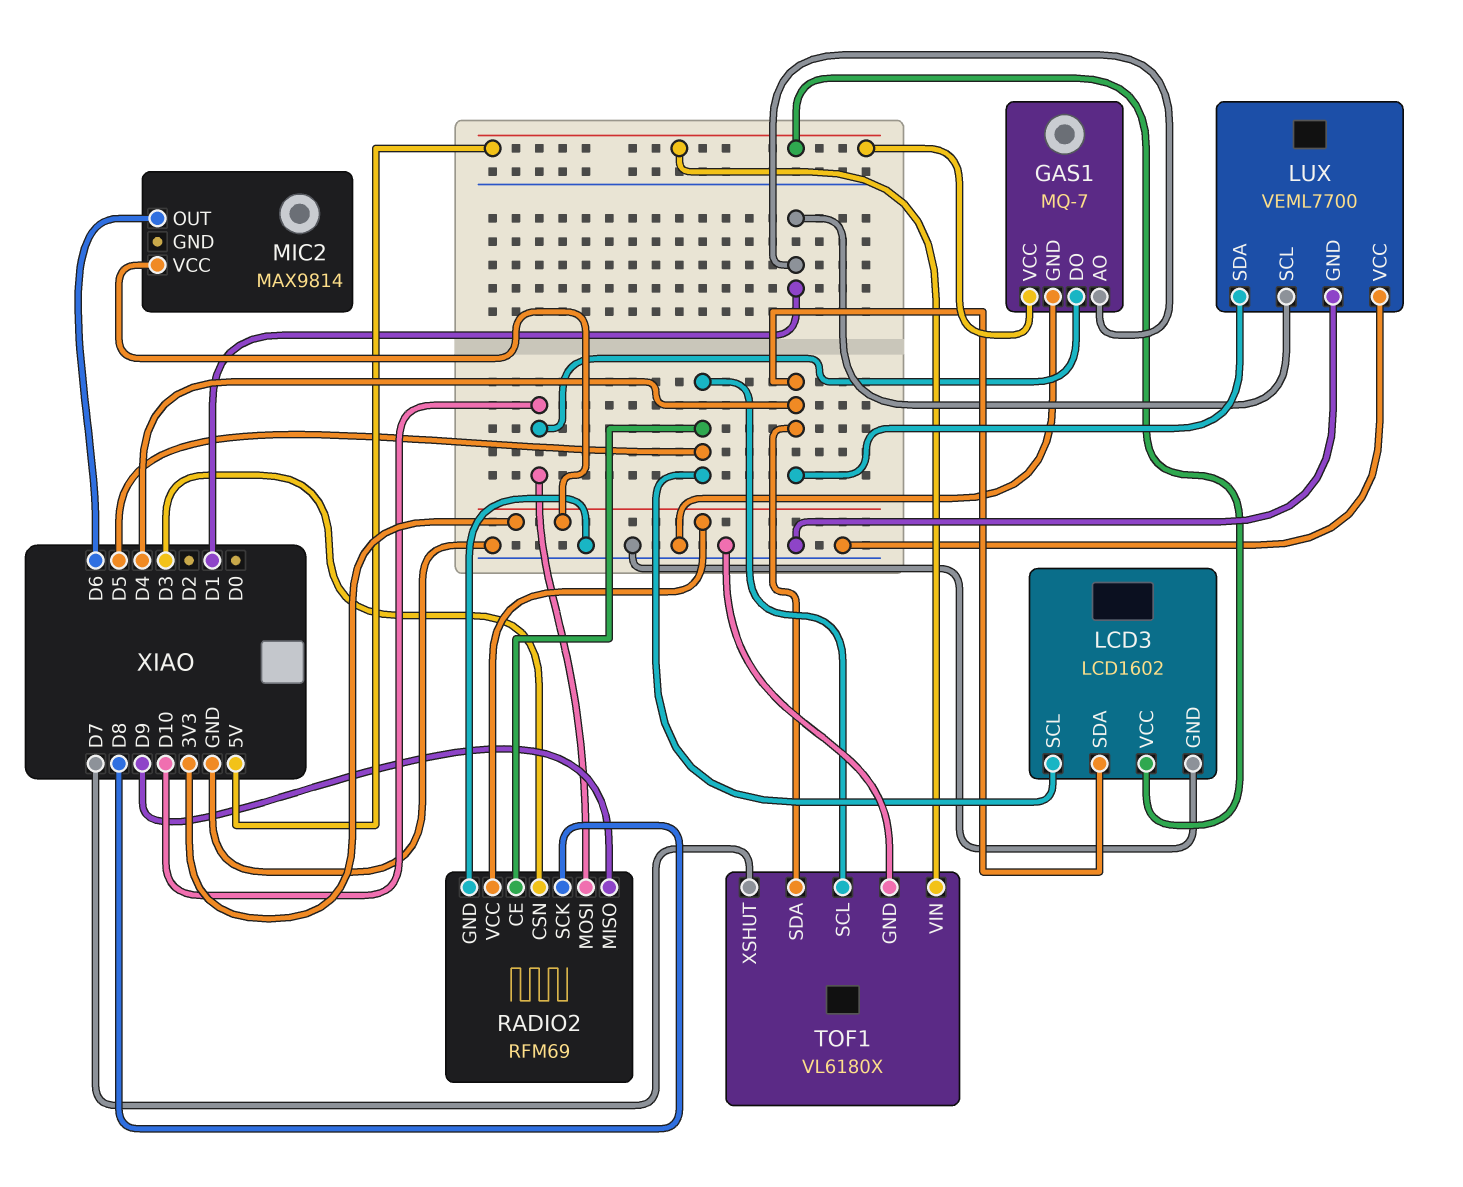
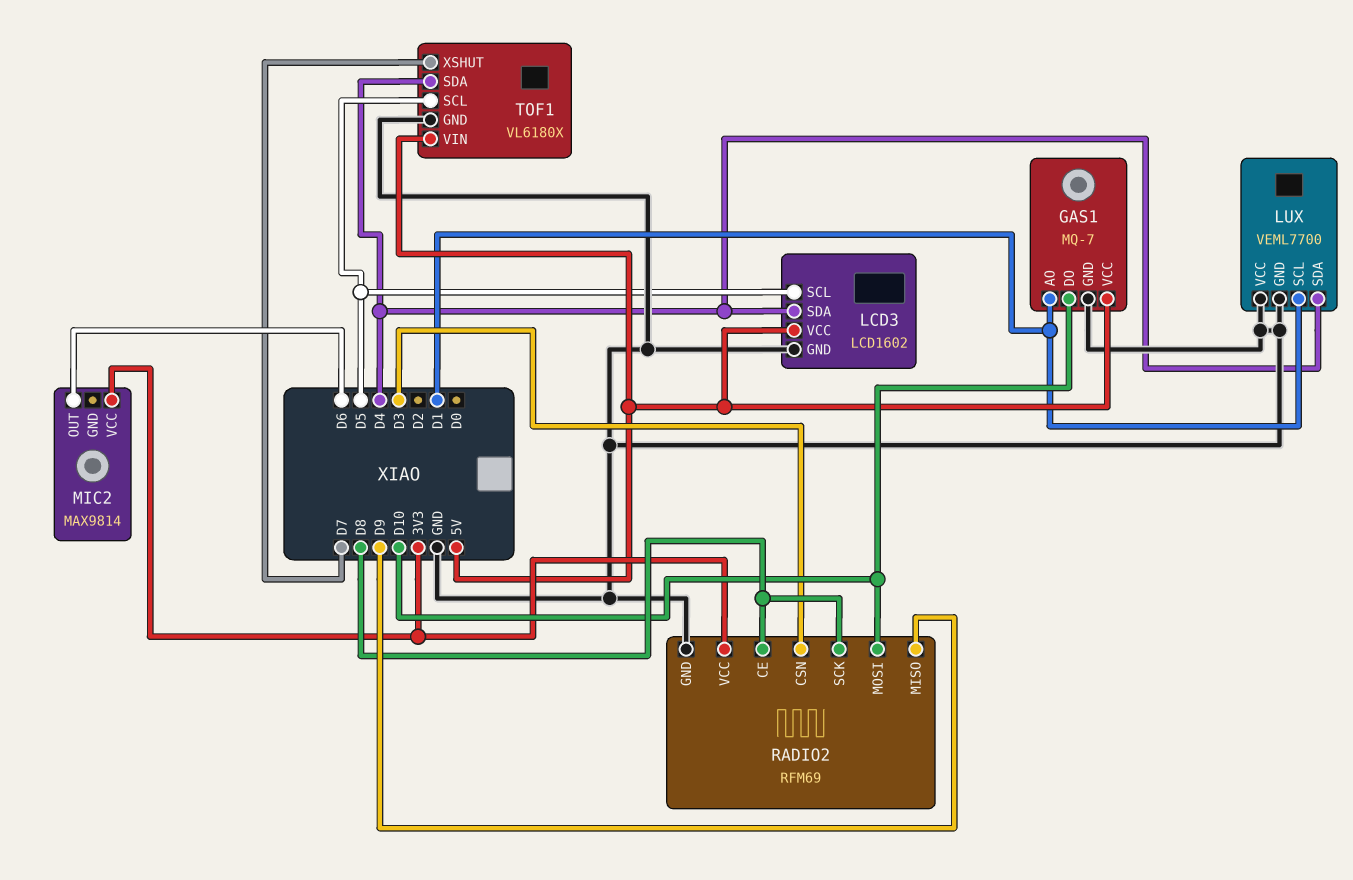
RADIO2 pin CE: D5 -> D8

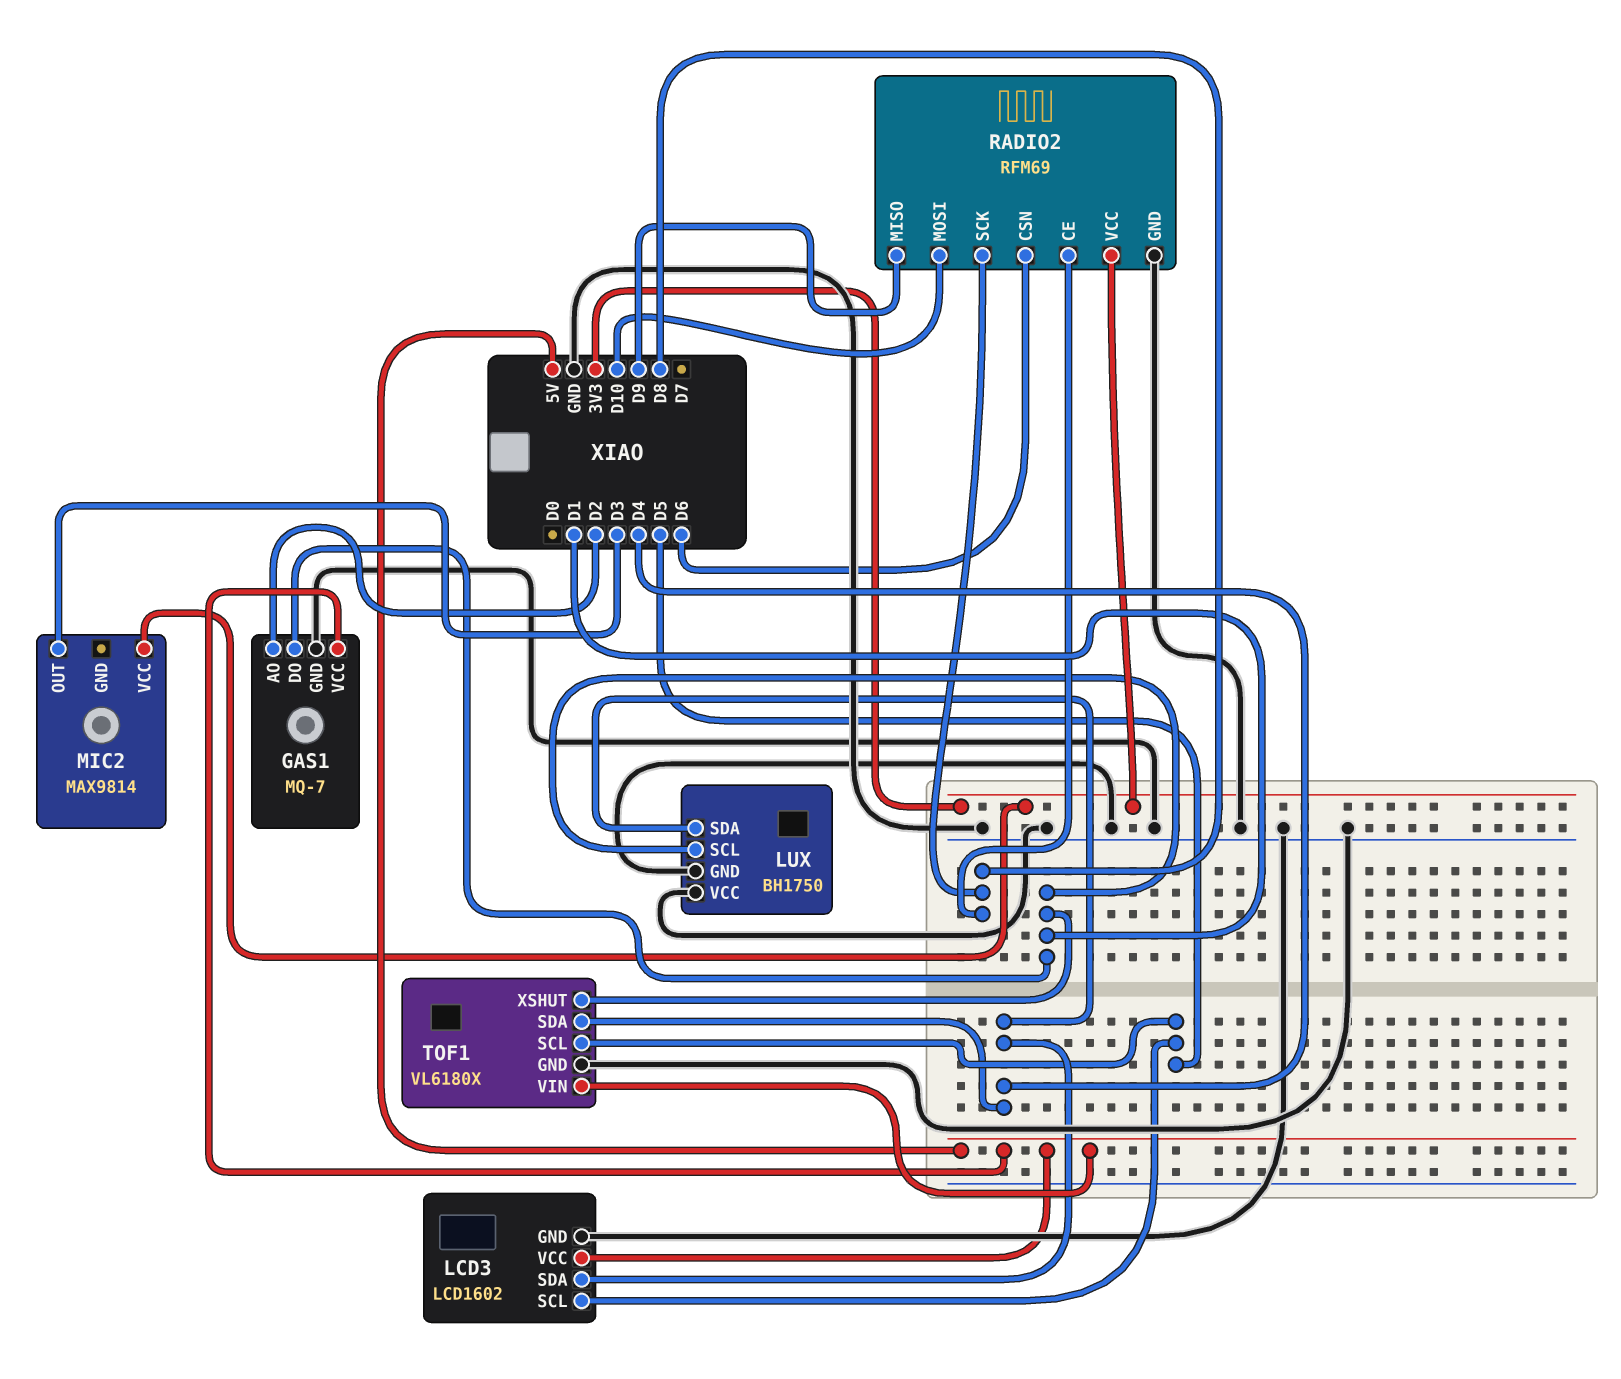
GAS1 pin AO: D1 -> D2
GAS1 pin DO: D10 -> D1
LUX: VEML7700 -> BH1750
MIC2 pin OUT: D6 -> D3
RADIO2 pin CSN: D3 -> D6
TOF1 pin XSHUT: D7 -> D1

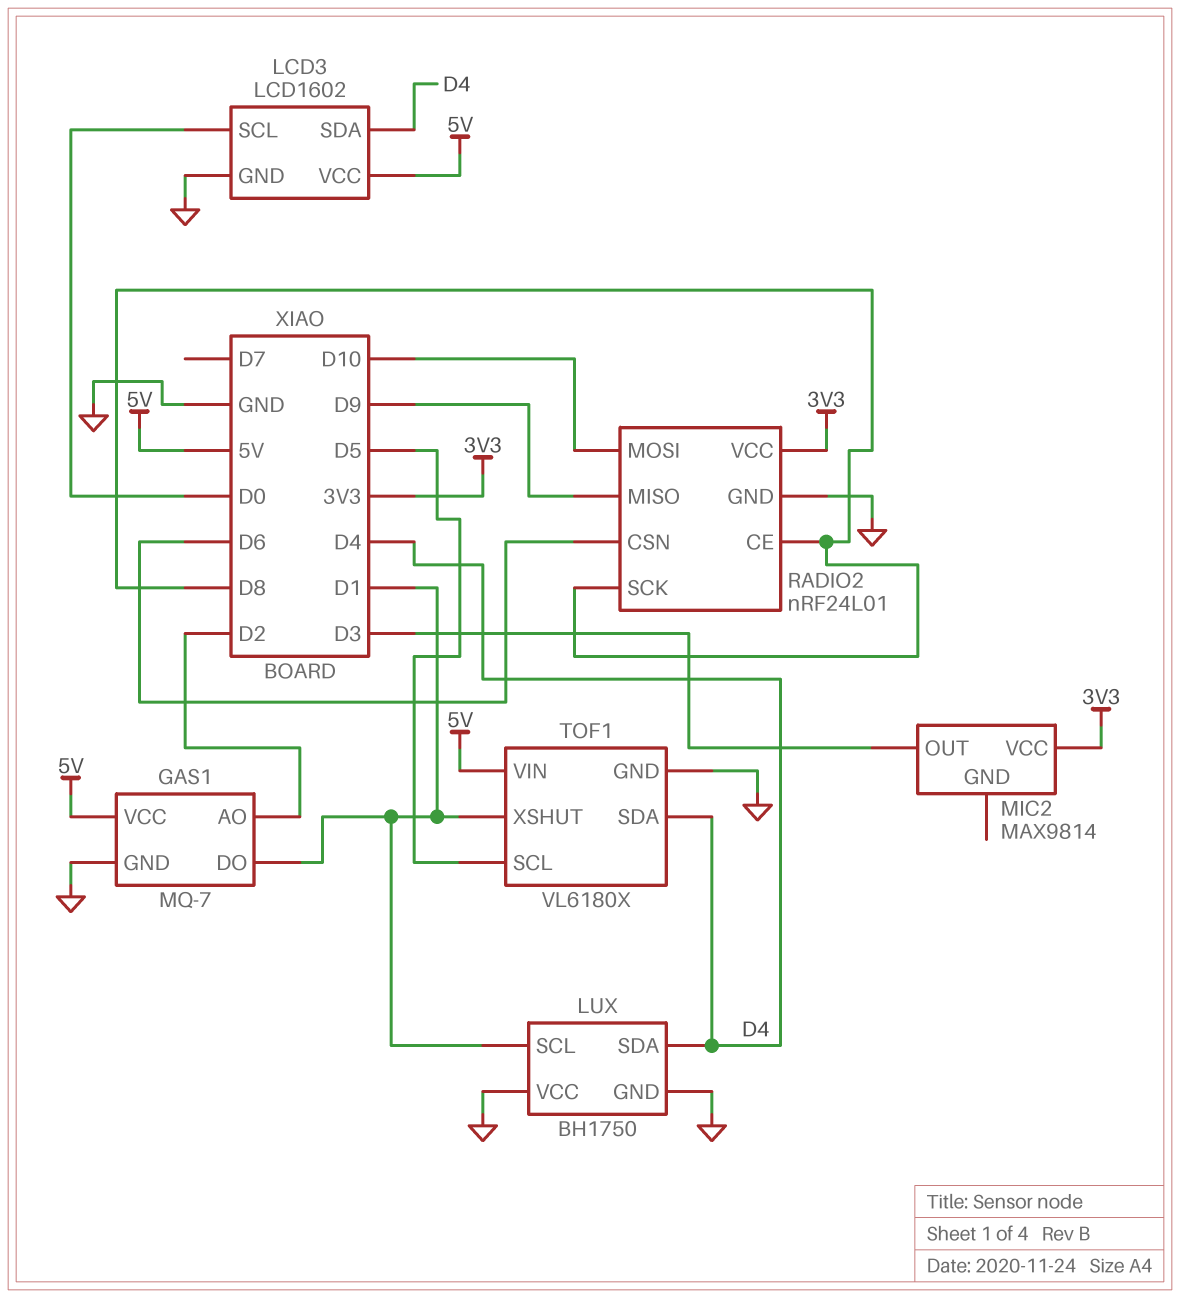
LCD3 pin SCL: D5 -> D0
RADIO2: RFM69 -> nRF24L01

